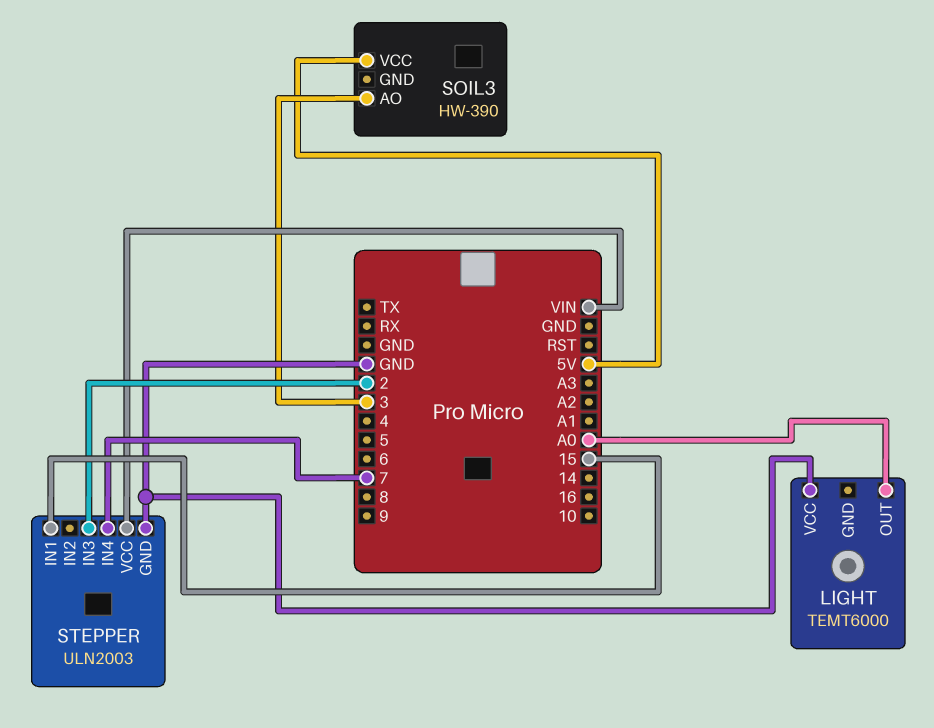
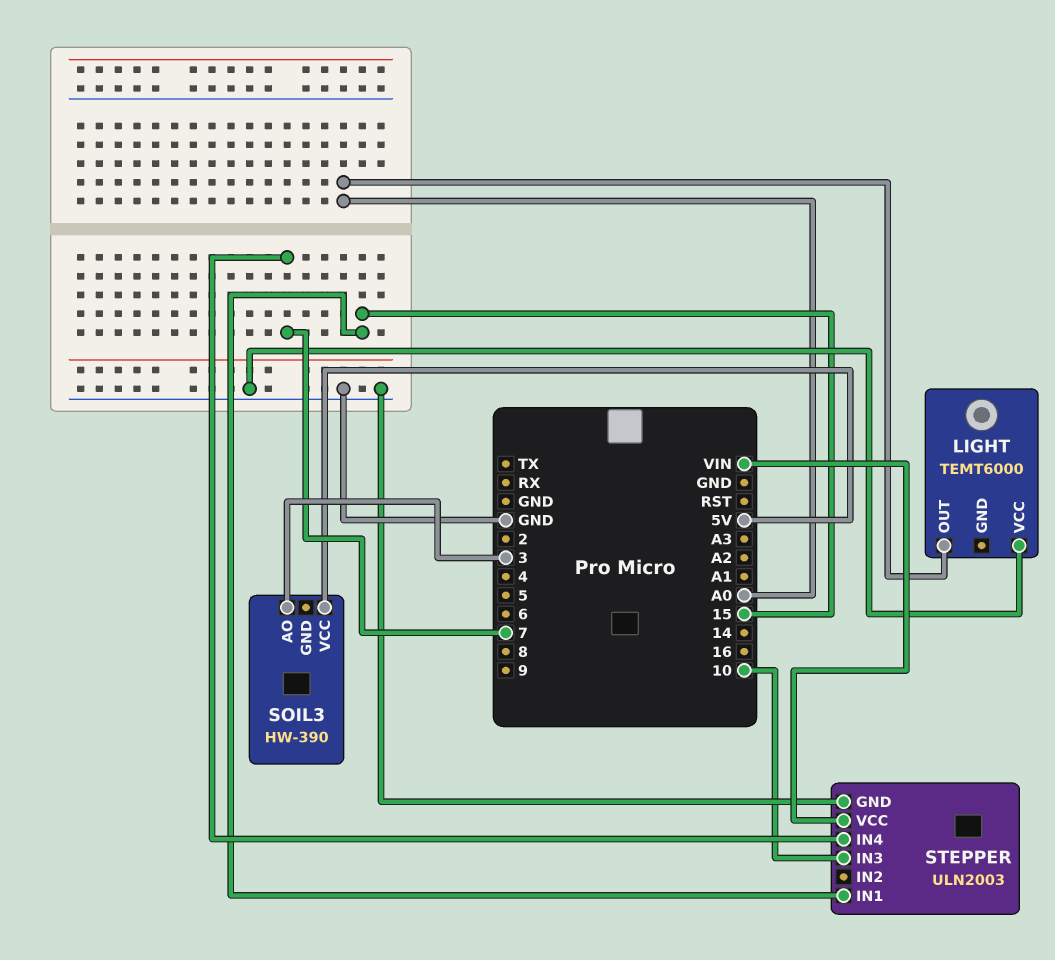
STEPPER pin IN3: 2 -> 10

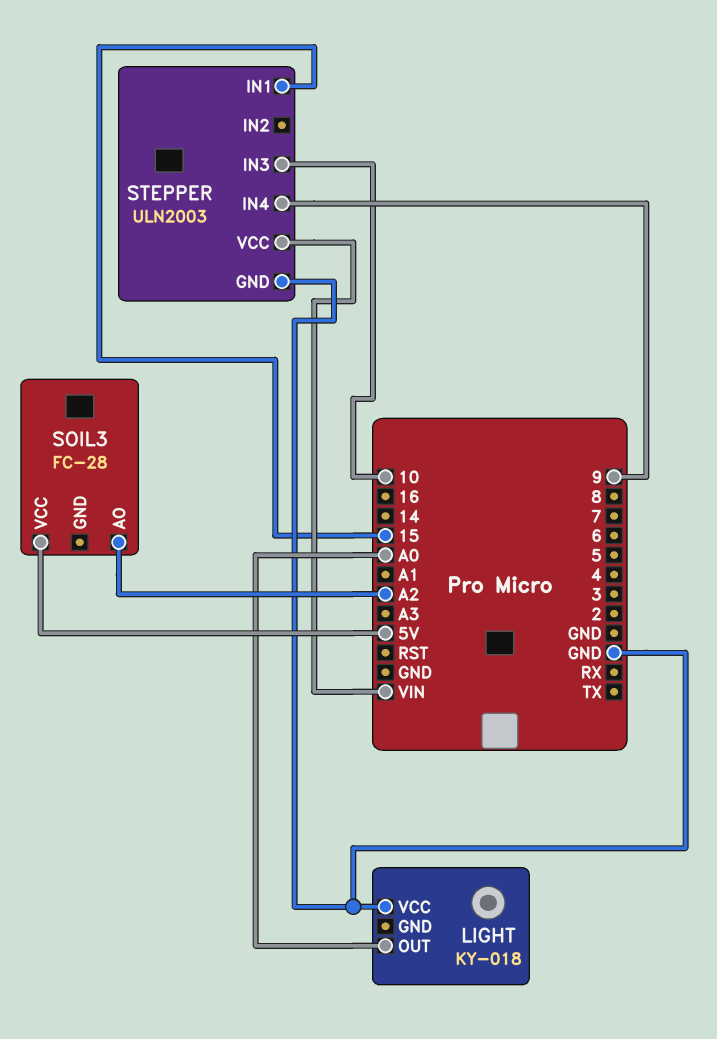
LIGHT: TEMT6000 -> KY-018
SOIL3: HW-390 -> FC-28
SOIL3 pin AO: 3 -> A2
STEPPER pin IN4: 7 -> 9

